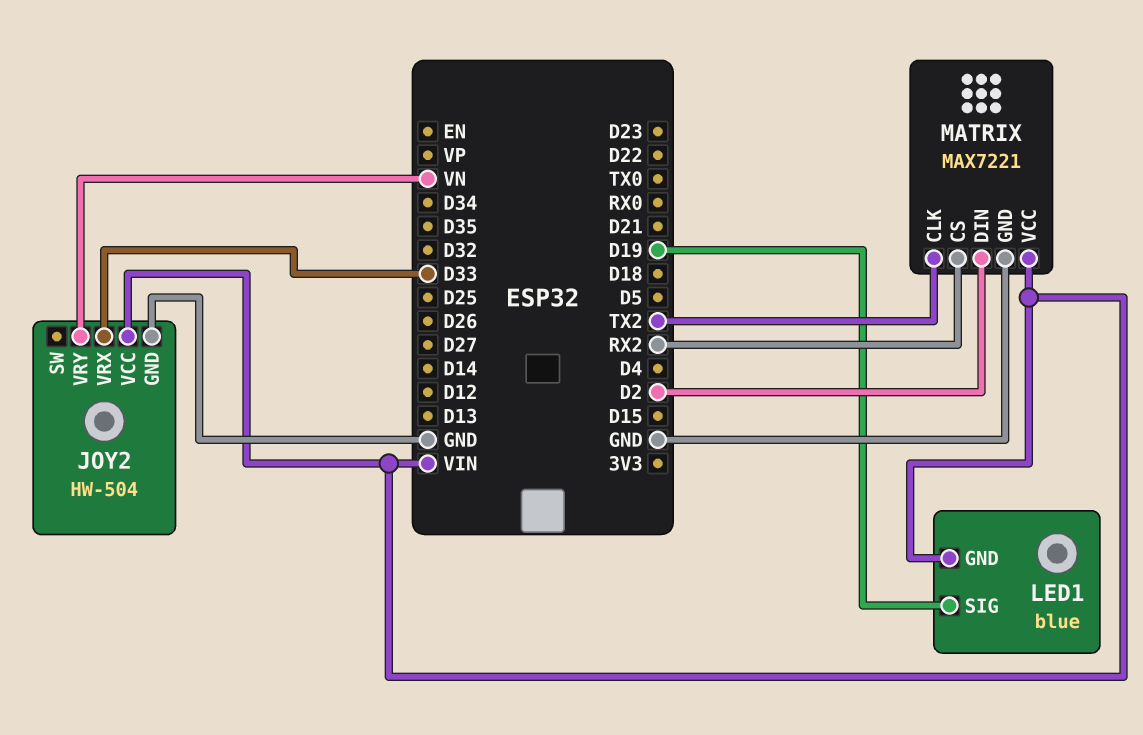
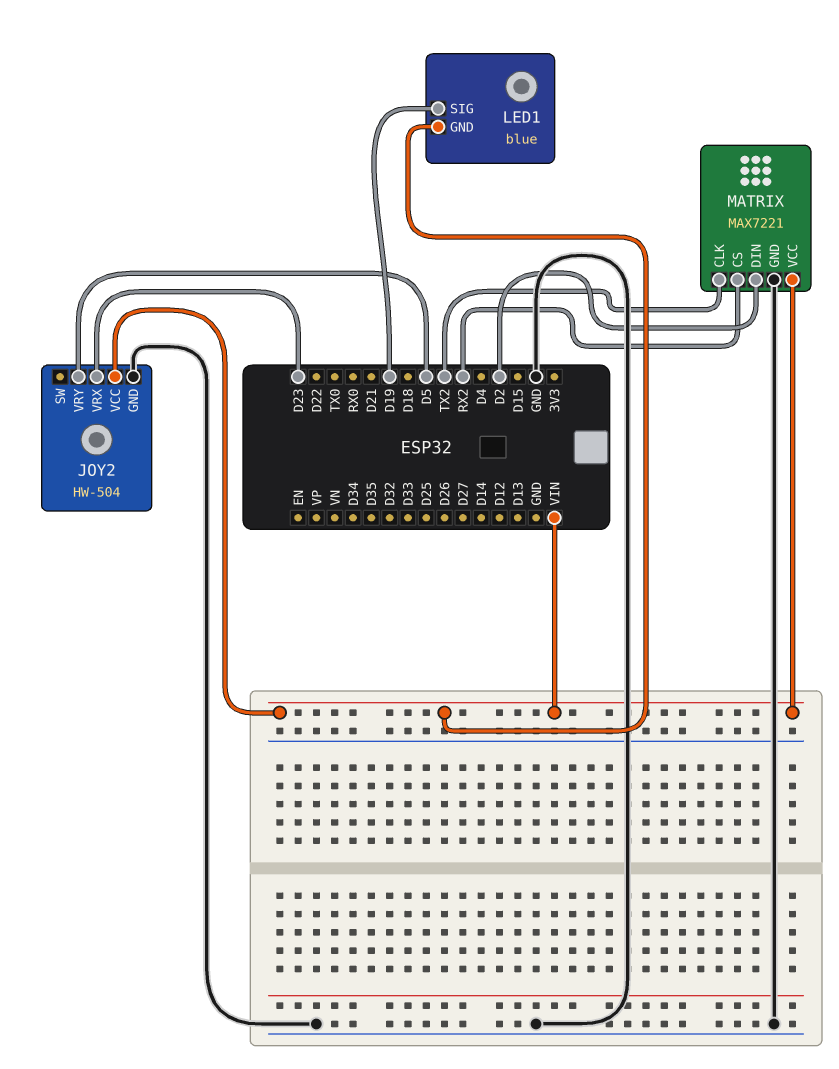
JOY2 pin VRX: D33 -> D23
JOY2 pin VRY: VN -> D5

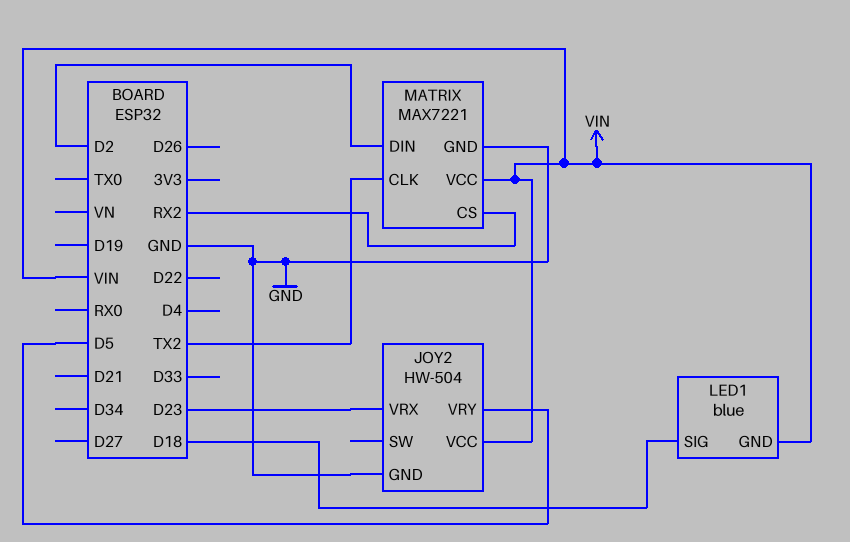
LED1 pin SIG: D19 -> D18

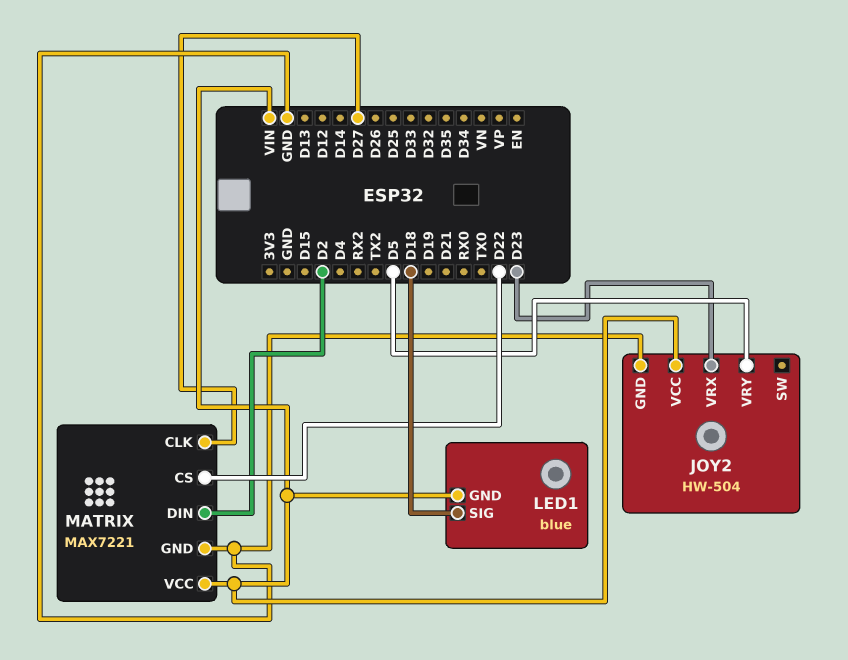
MATRIX pin CLK: TX2 -> D27
MATRIX pin CS: RX2 -> D22

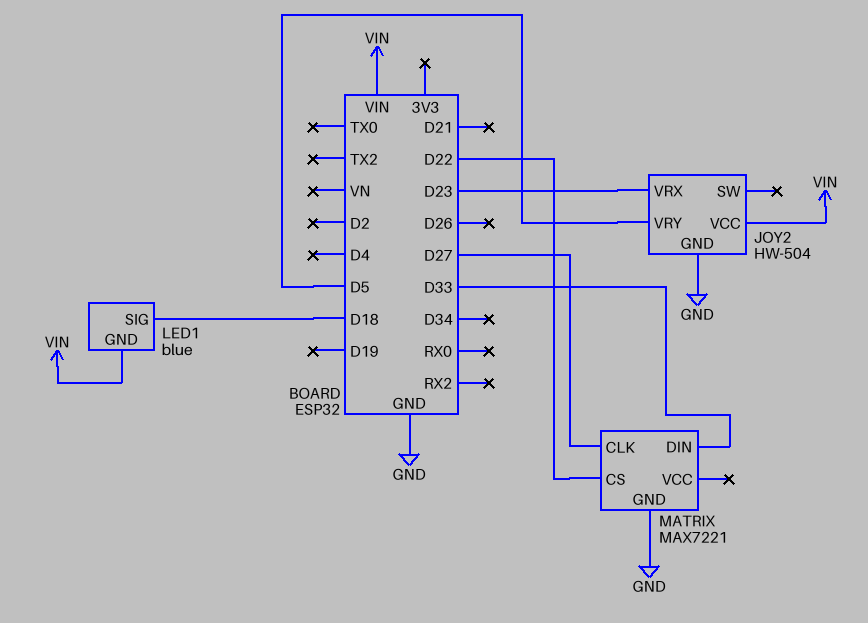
MATRIX pin DIN: D2 -> D33
MATRIX pin VCC: VIN -> none

